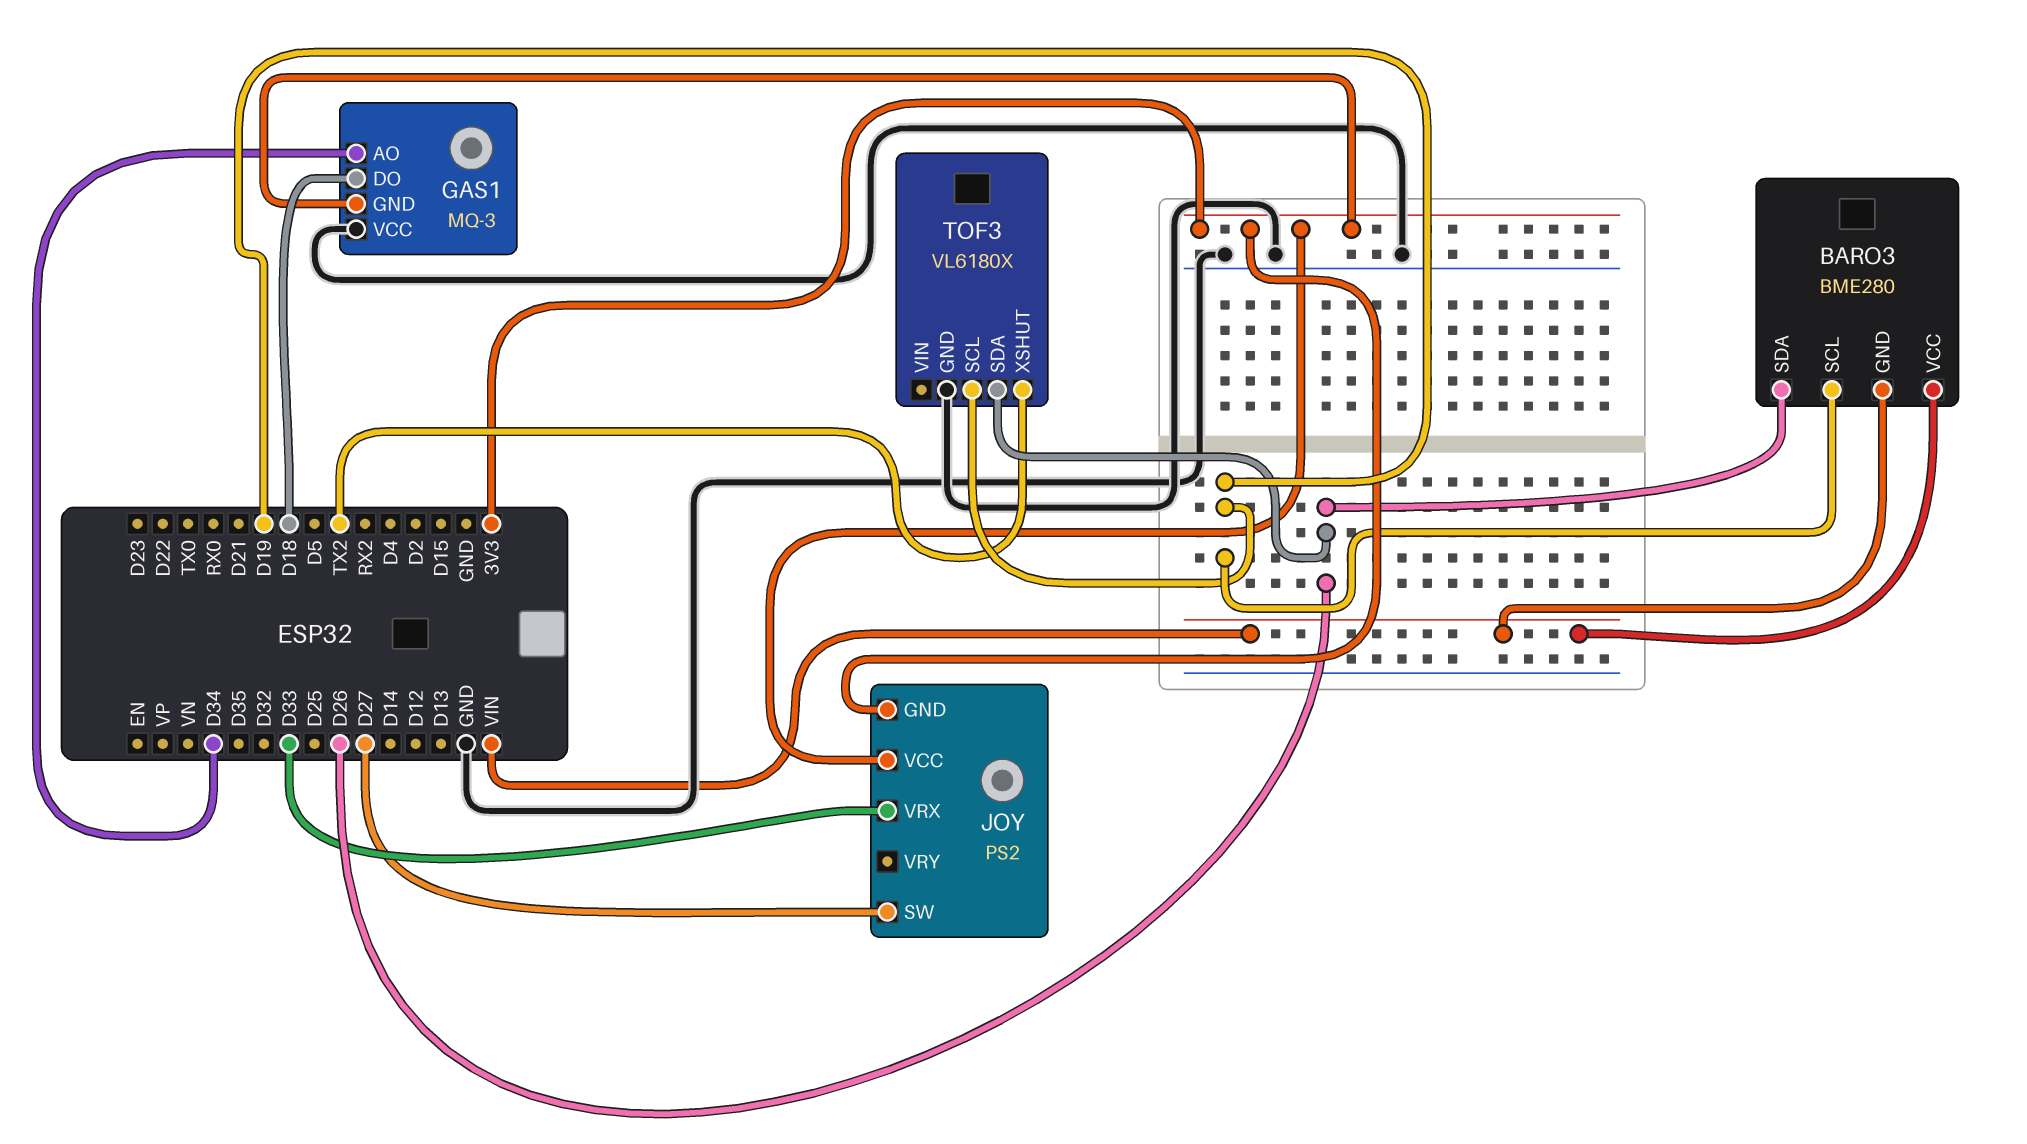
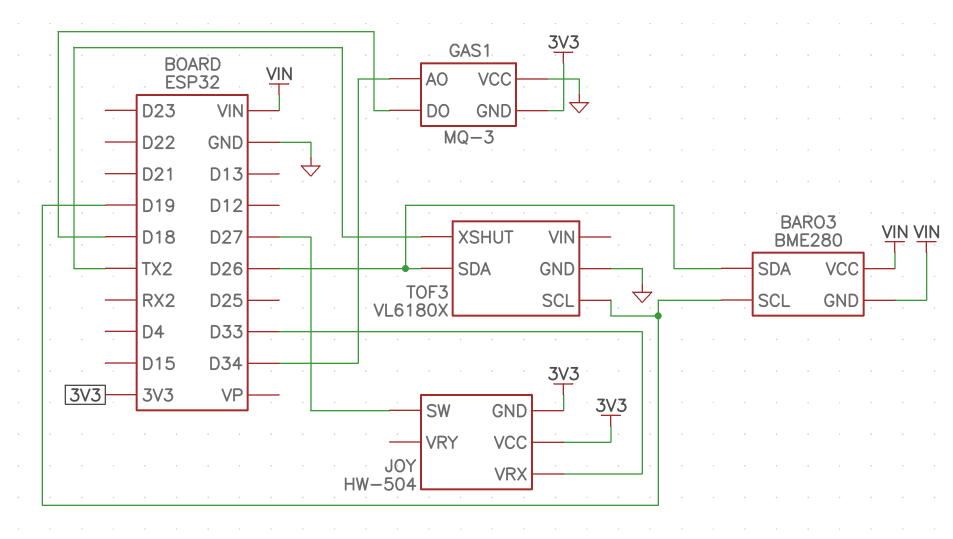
JOY: PS2 -> HW-504

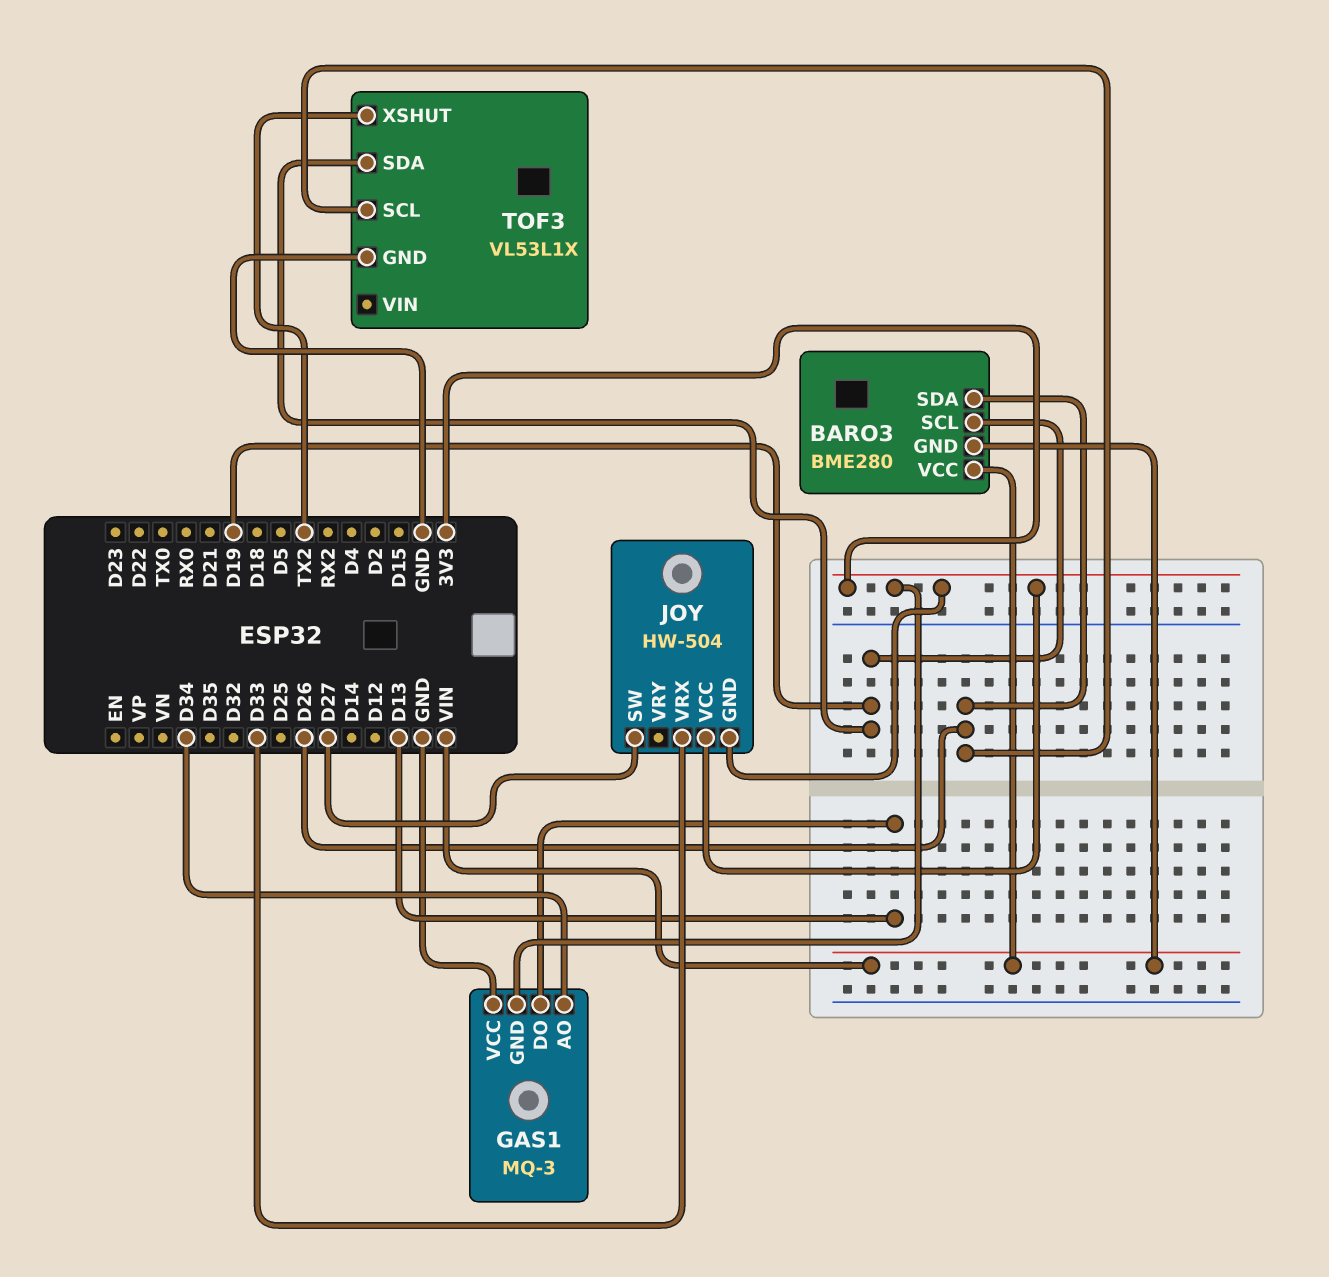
GAS1 pin DO: D18 -> D13
TOF3: VL6180X -> VL53L1X
TOF3 pin SCL: D19 -> D26
TOF3 pin SDA: D26 -> D19

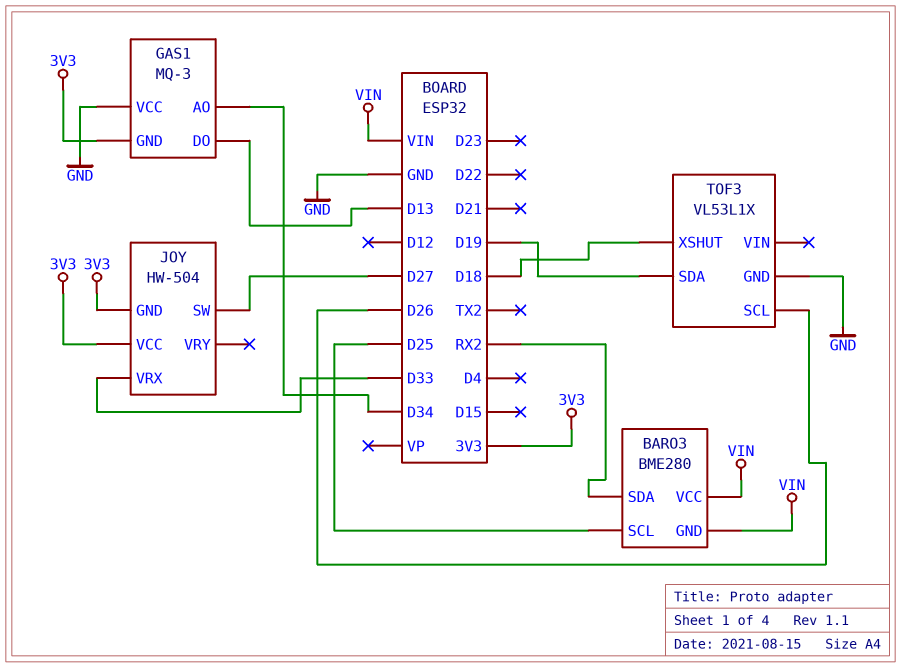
BARO3 pin SCL: D19 -> D25
BARO3 pin SDA: D26 -> RX2
TOF3 pin XSHUT: TX2 -> D18

